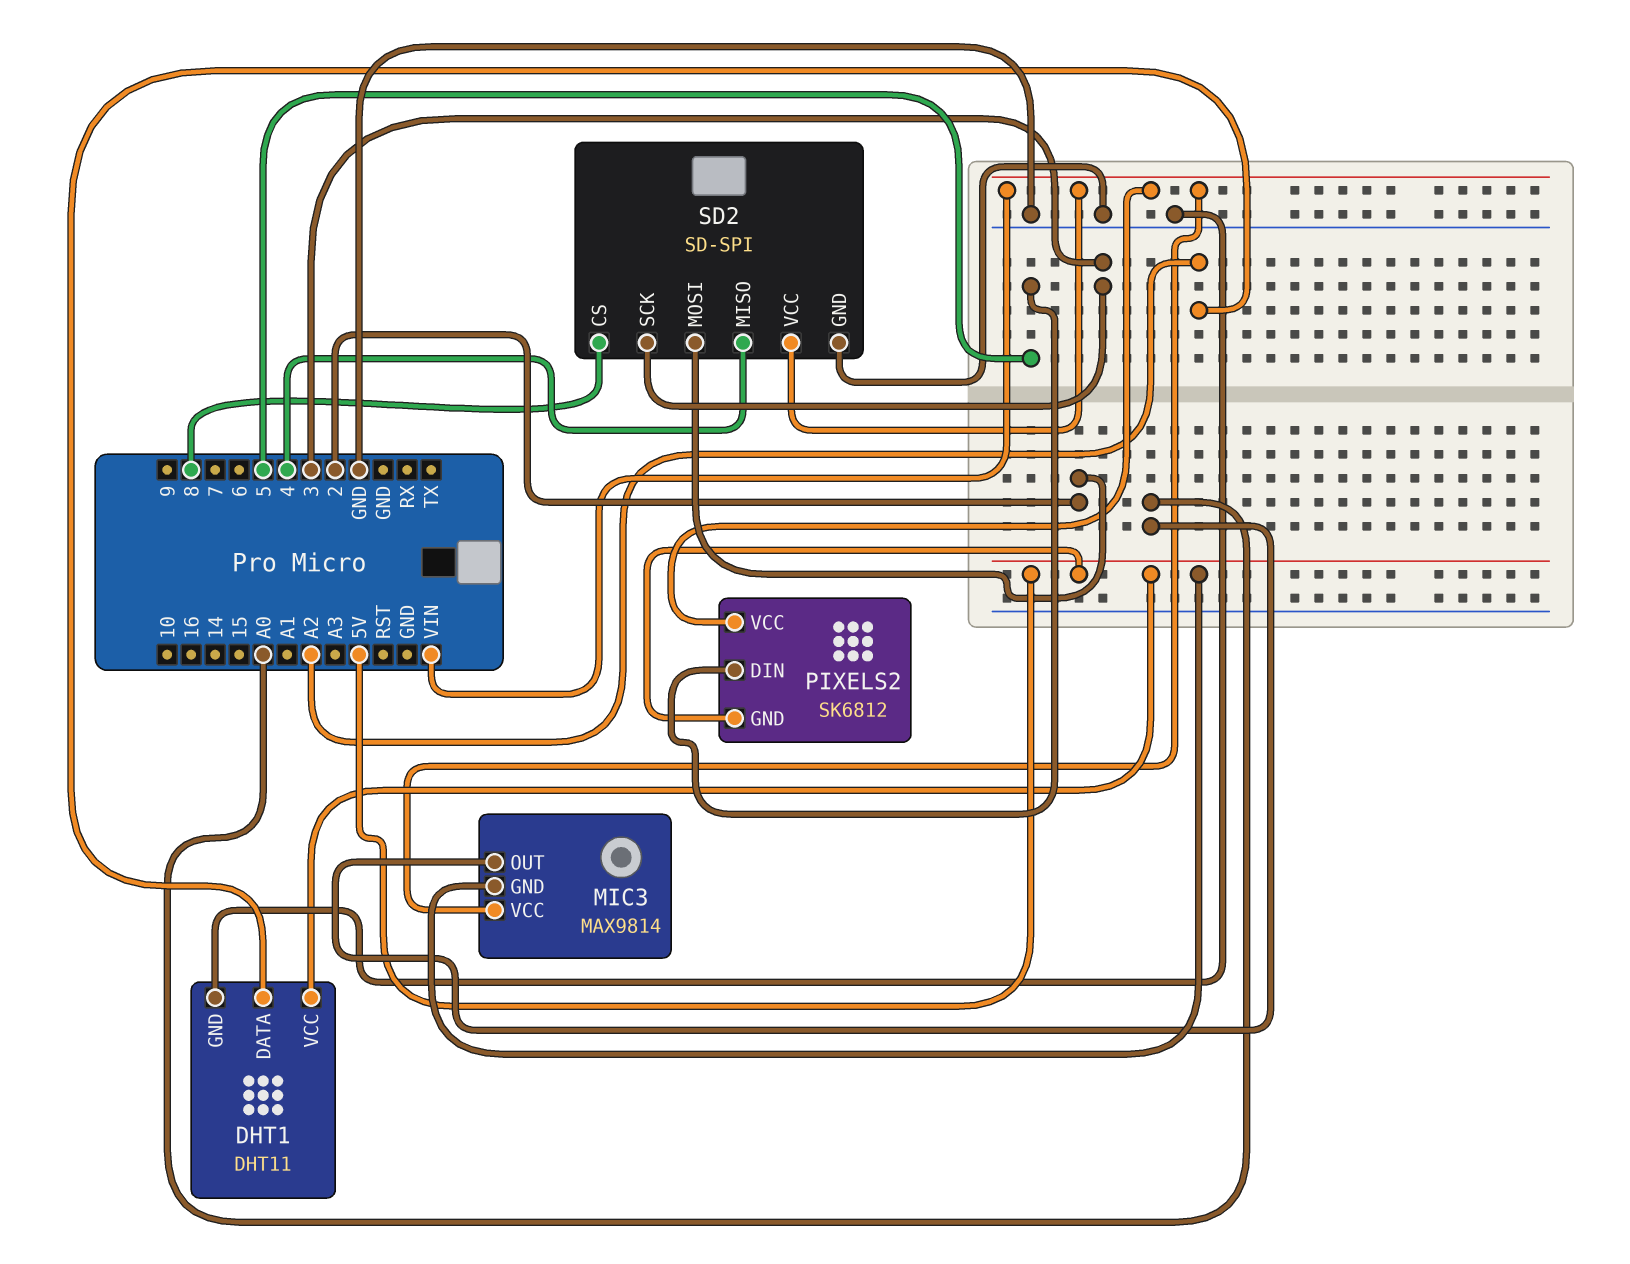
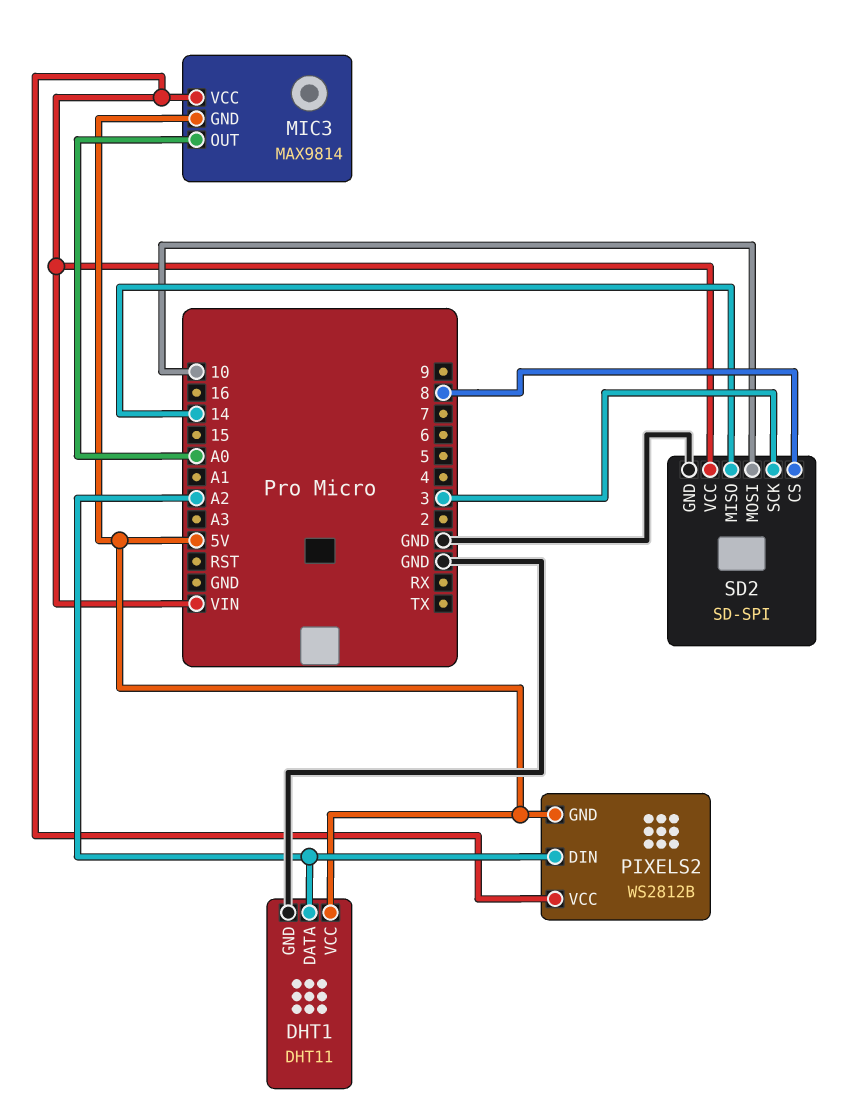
PIXELS2: SK6812 -> WS2812B
PIXELS2 pin DIN: 5 -> A2
SD2 pin MISO: 4 -> 14
SD2 pin MOSI: 2 -> 10

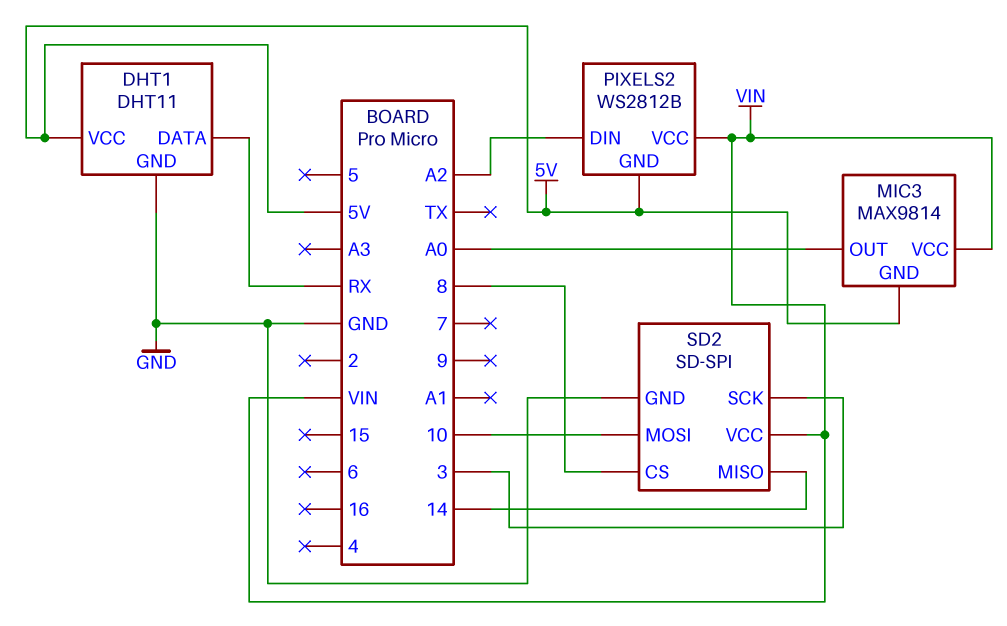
DHT1 pin DATA: A2 -> RX

